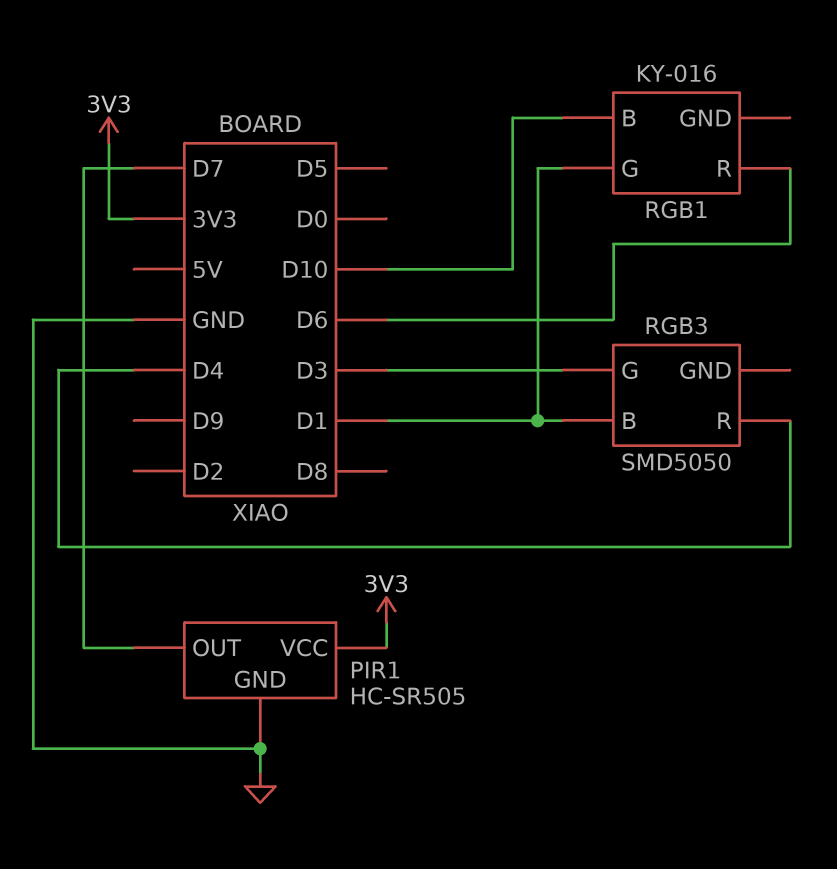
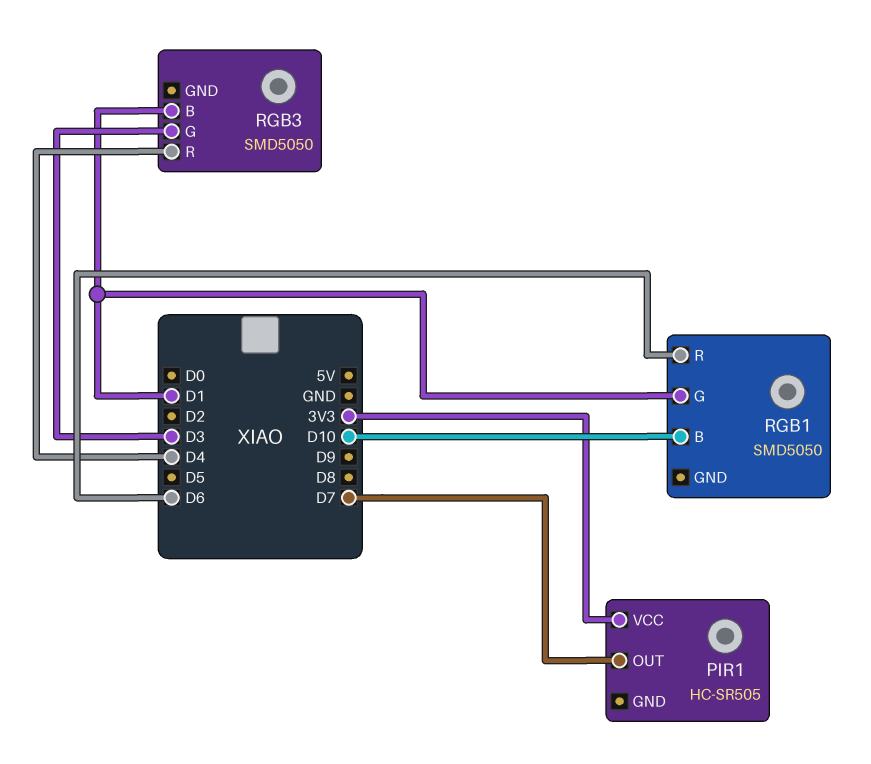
PIR1 pin GND: GND -> none
RGB1: KY-016 -> SMD5050

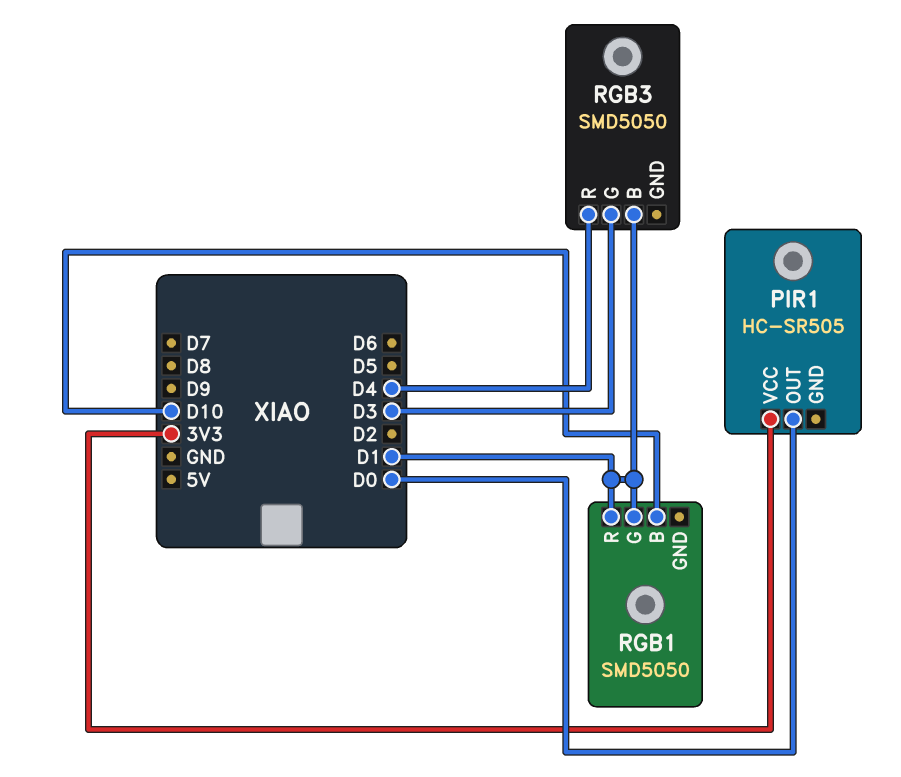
PIR1 pin OUT: D7 -> D0
RGB1 pin R: D6 -> D1

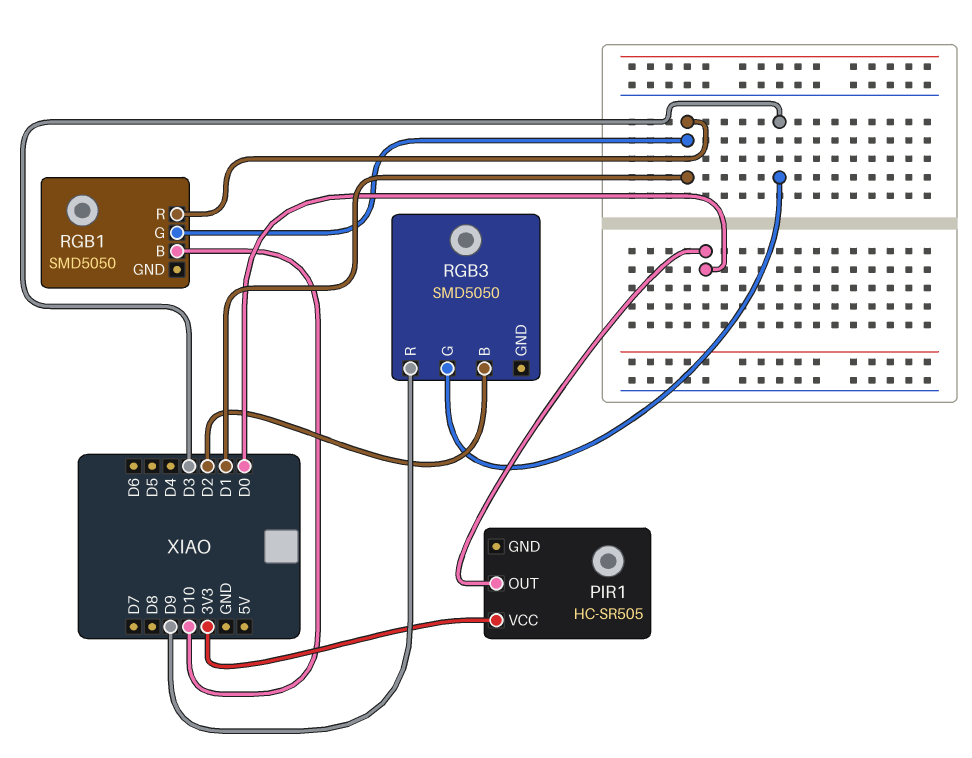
RGB3 pin B: D1 -> D2
RGB3 pin R: D4 -> D9

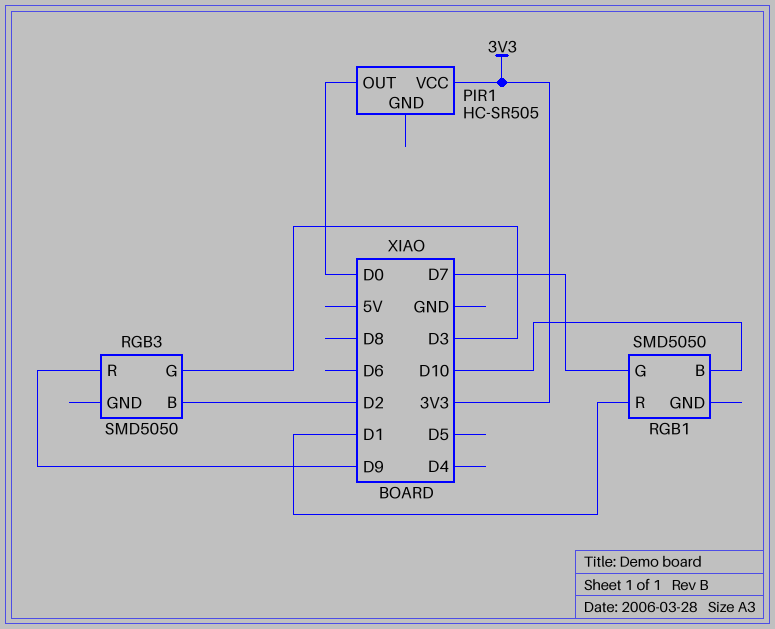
RGB1 pin G: D1 -> D7

